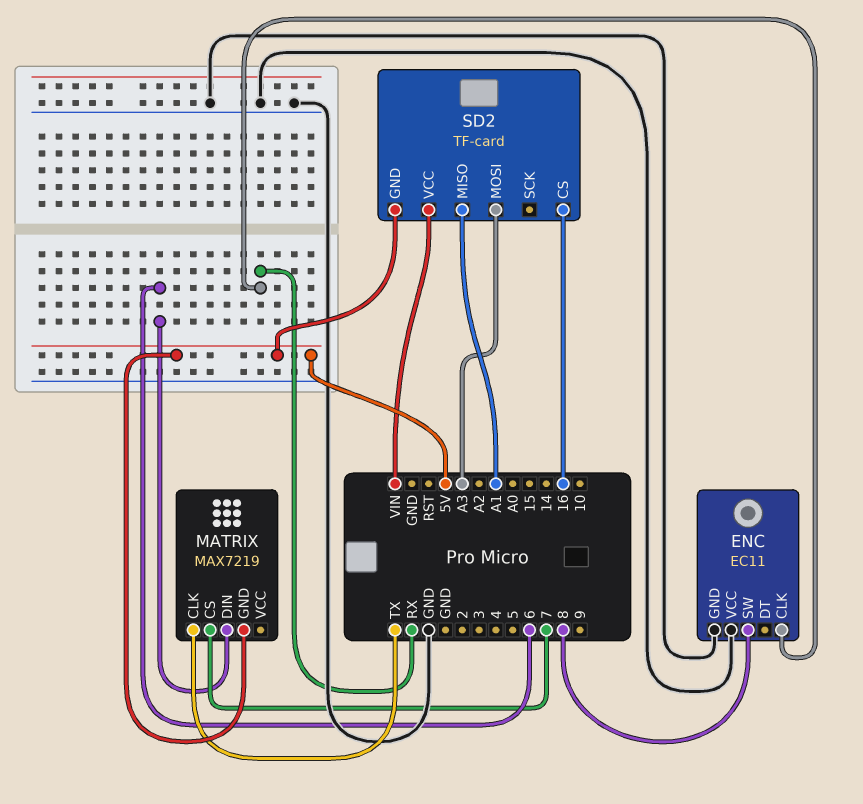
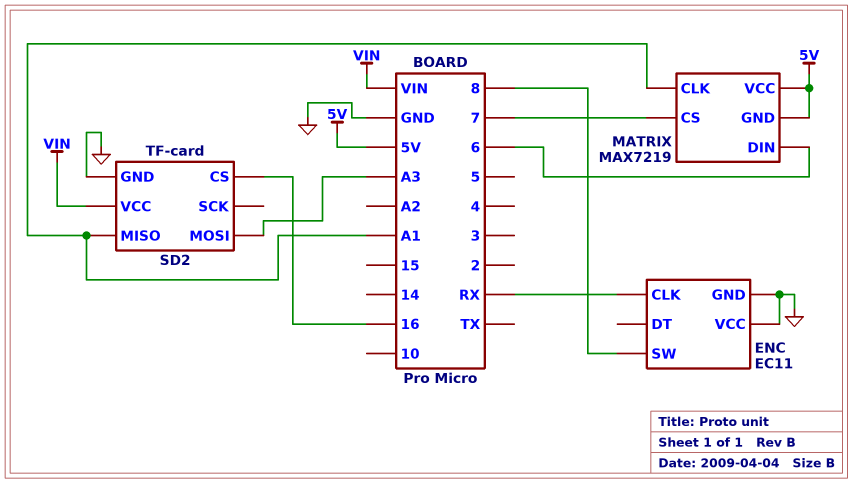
MATRIX pin CLK: TX -> A1
MATRIX pin VCC: none -> 5V
SD2 pin GND: 5V -> GND

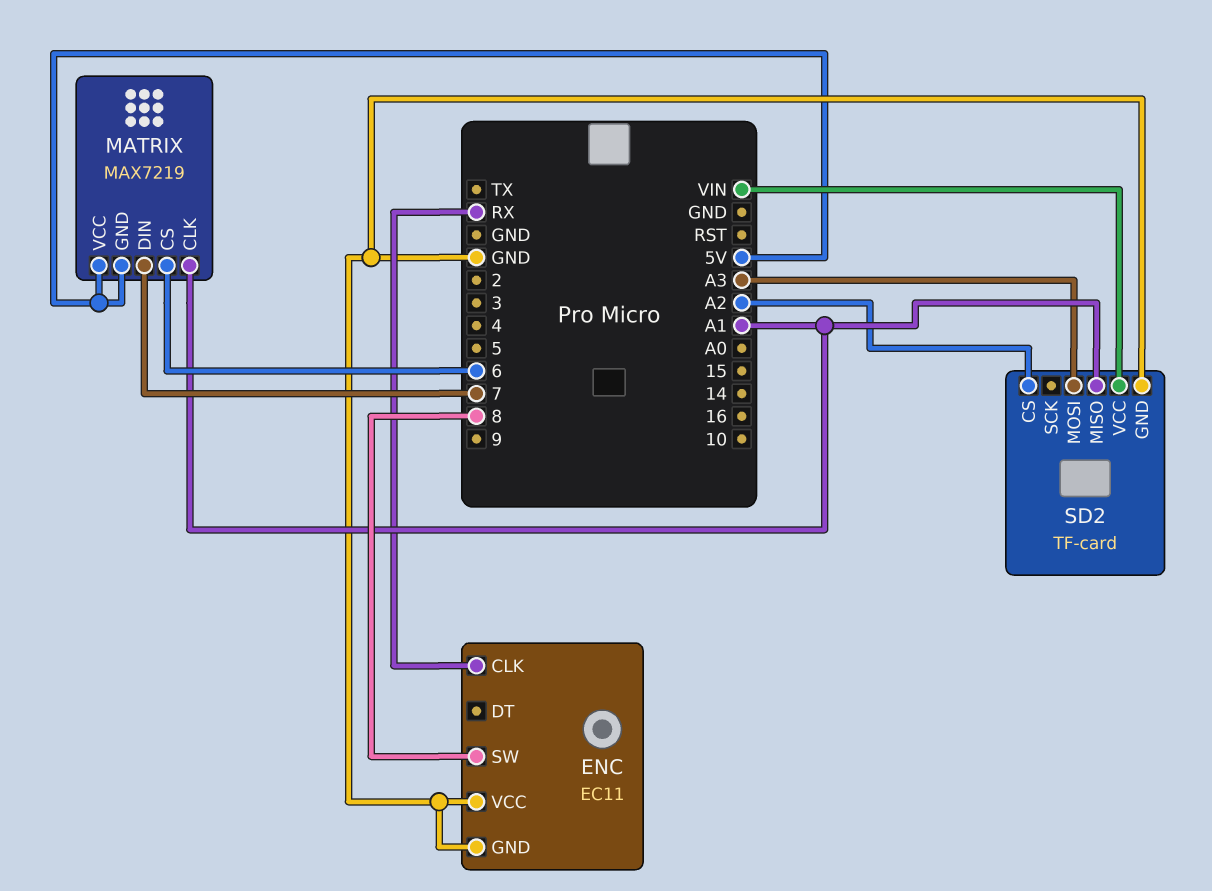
MATRIX pin CS: 7 -> 6
MATRIX pin DIN: 6 -> 7
SD2 pin CS: 16 -> A2

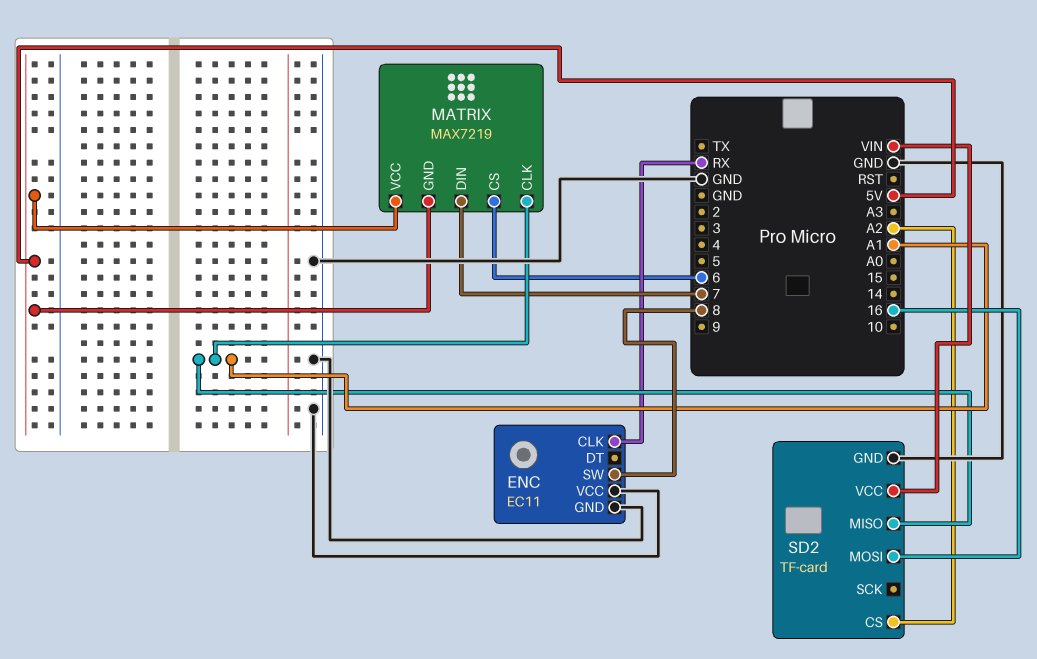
SD2 pin MOSI: A3 -> 16

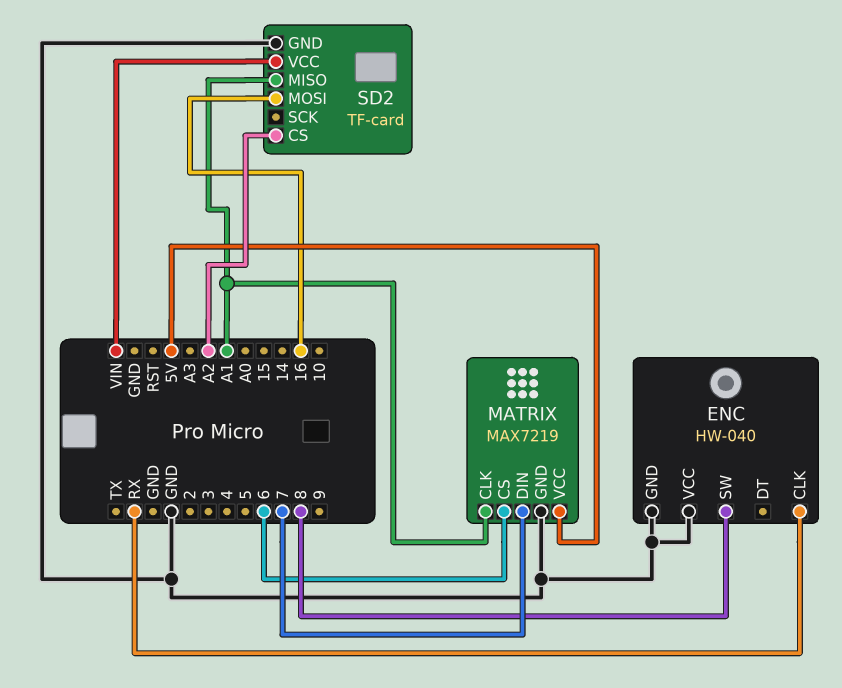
ENC: EC11 -> HW-040
MATRIX pin GND: 5V -> GND

